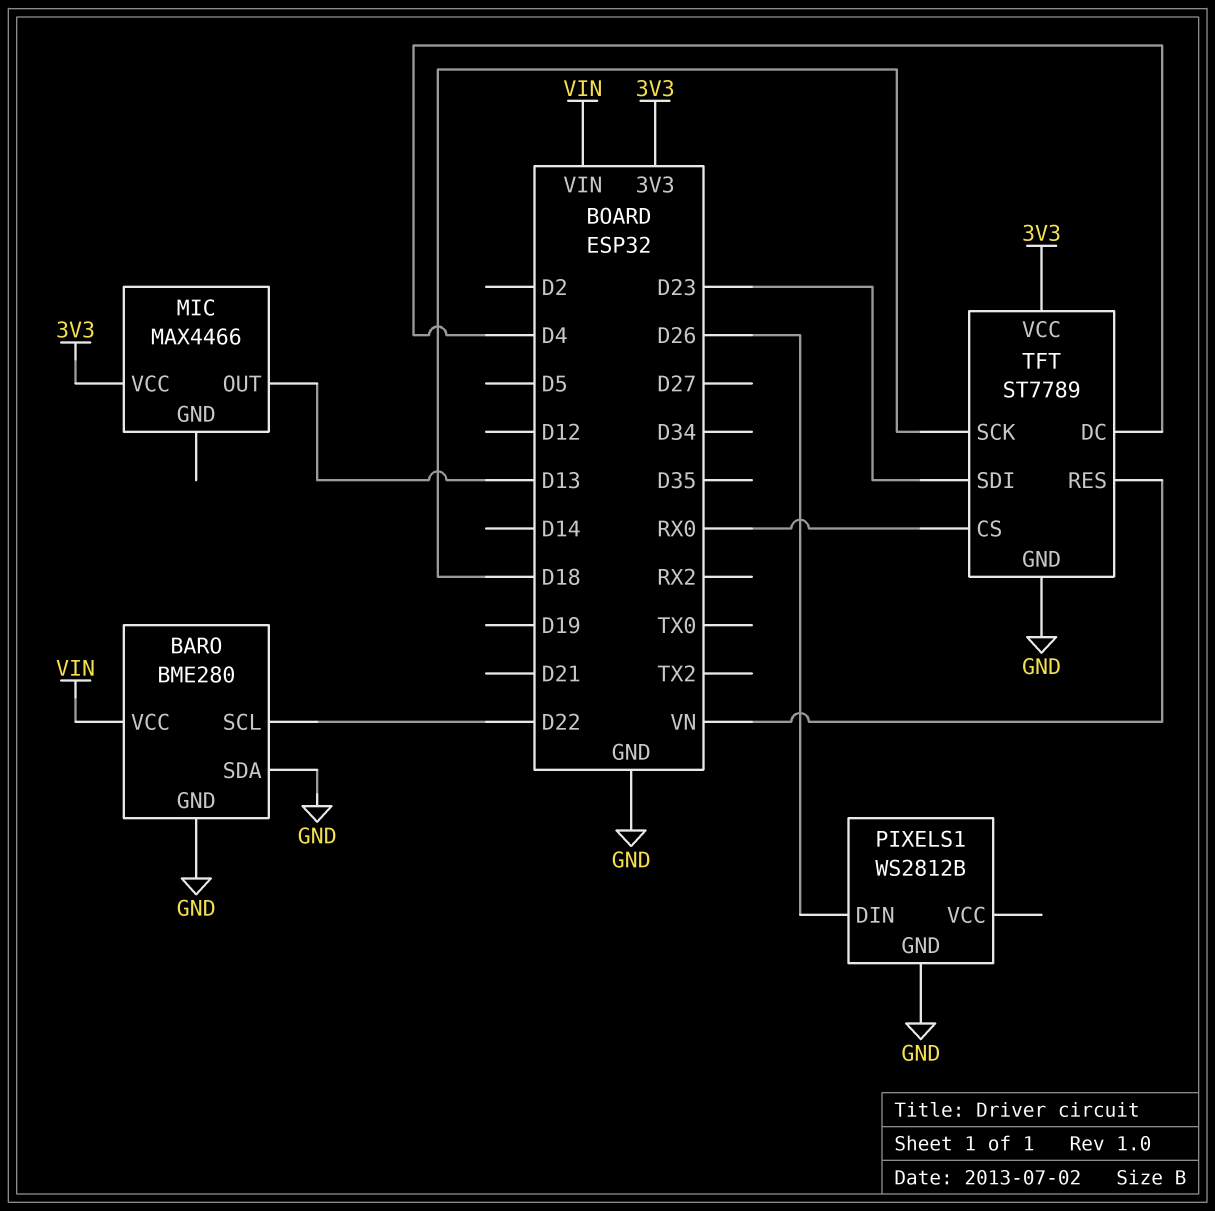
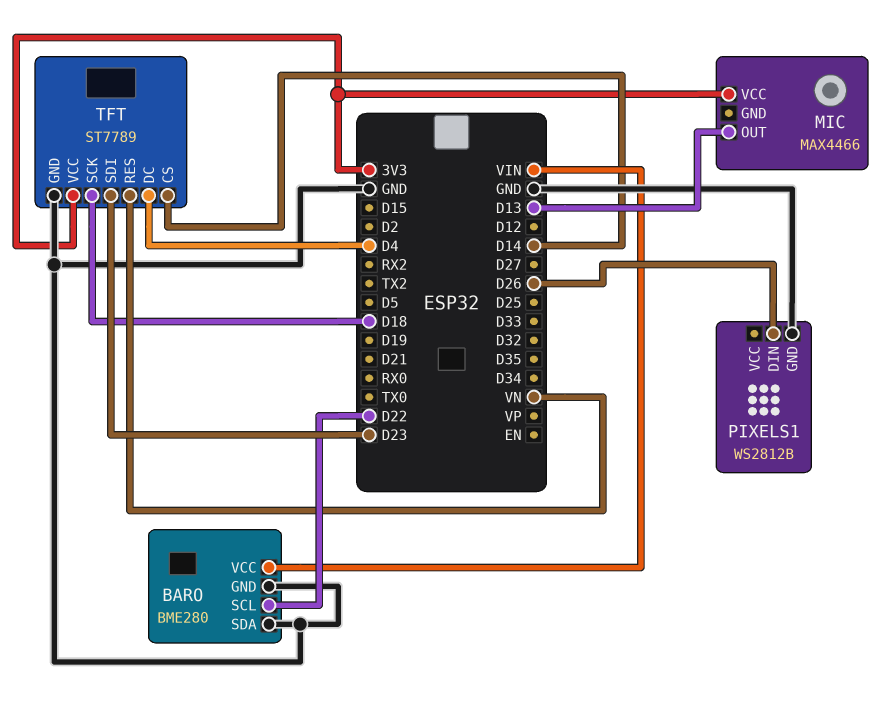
TFT pin CS: RX0 -> D14

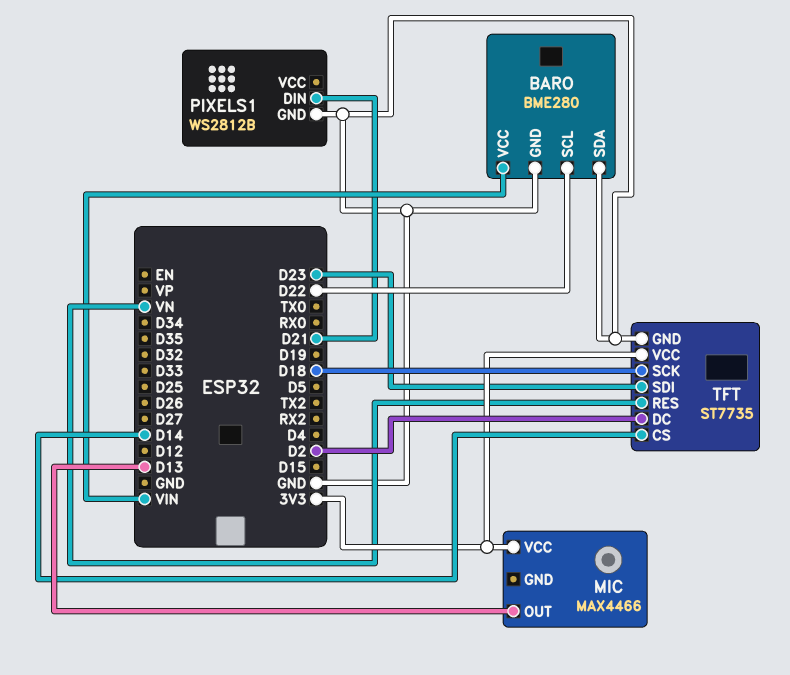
PIXELS1 pin DIN: D26 -> D21
TFT: ST7789 -> ST7735
TFT pin DC: D4 -> D2

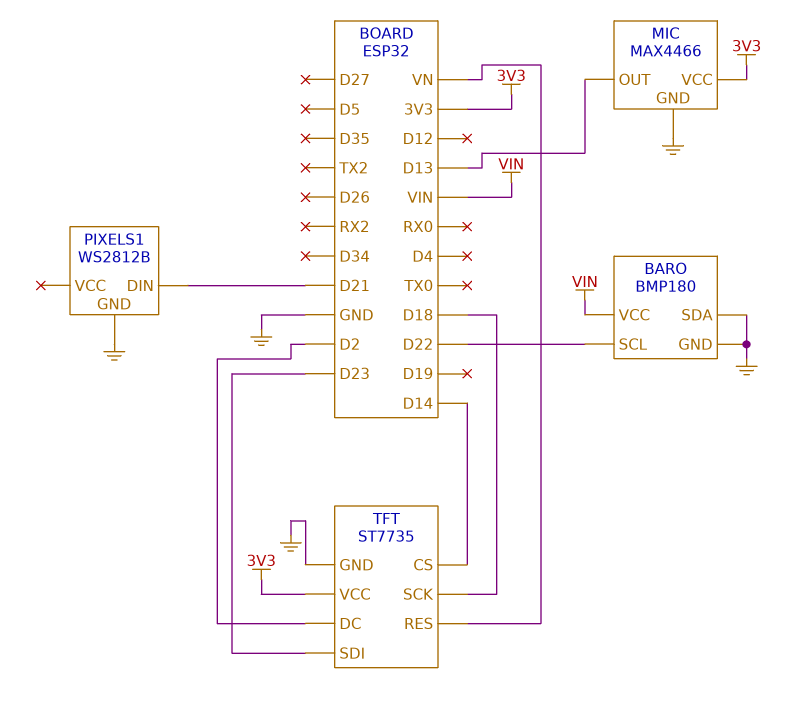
BARO: BME280 -> BMP180
MIC pin GND: none -> GND

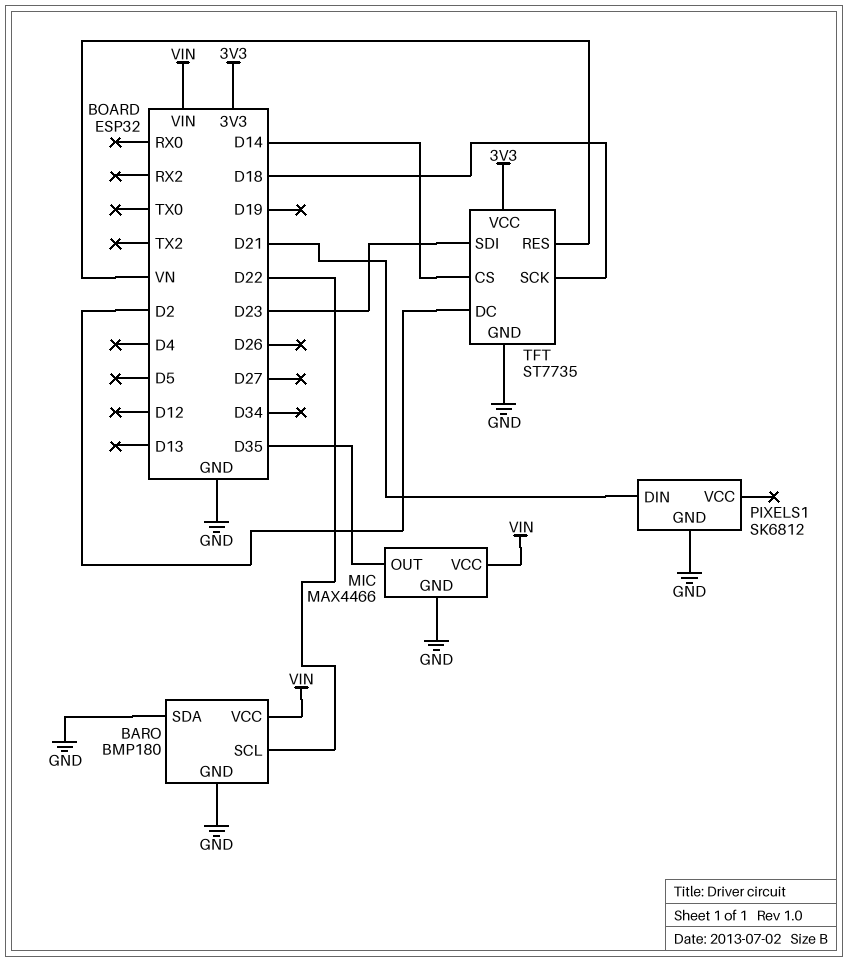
MIC pin OUT: D13 -> D35
MIC pin VCC: 3V3 -> VIN
PIXELS1: WS2812B -> SK6812

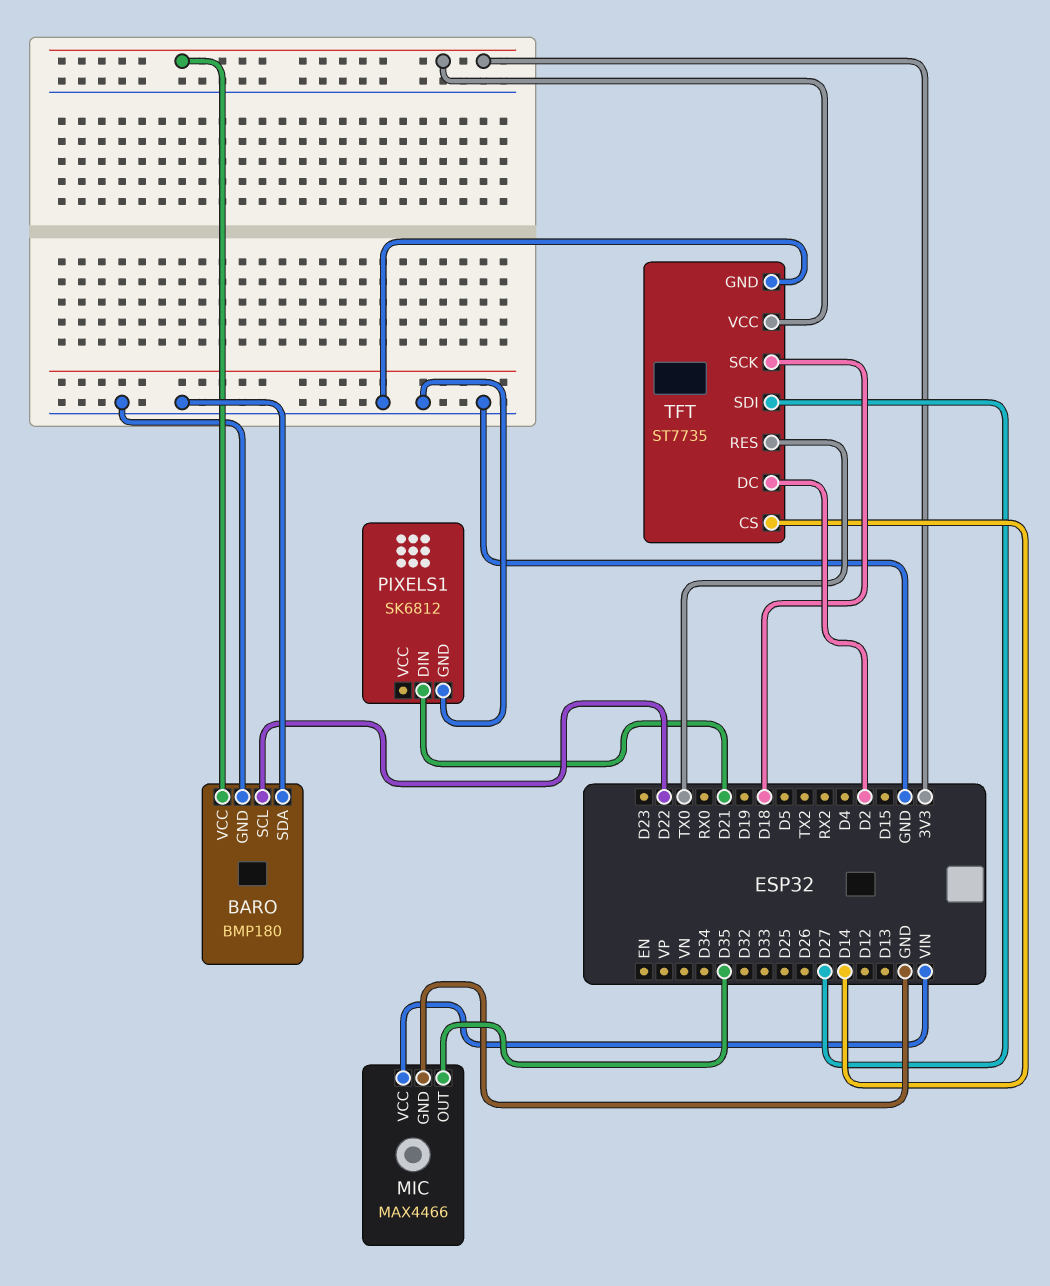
BARO pin VCC: VIN -> 3V3
TFT pin RES: VN -> TX0
TFT pin SDI: D23 -> D27

